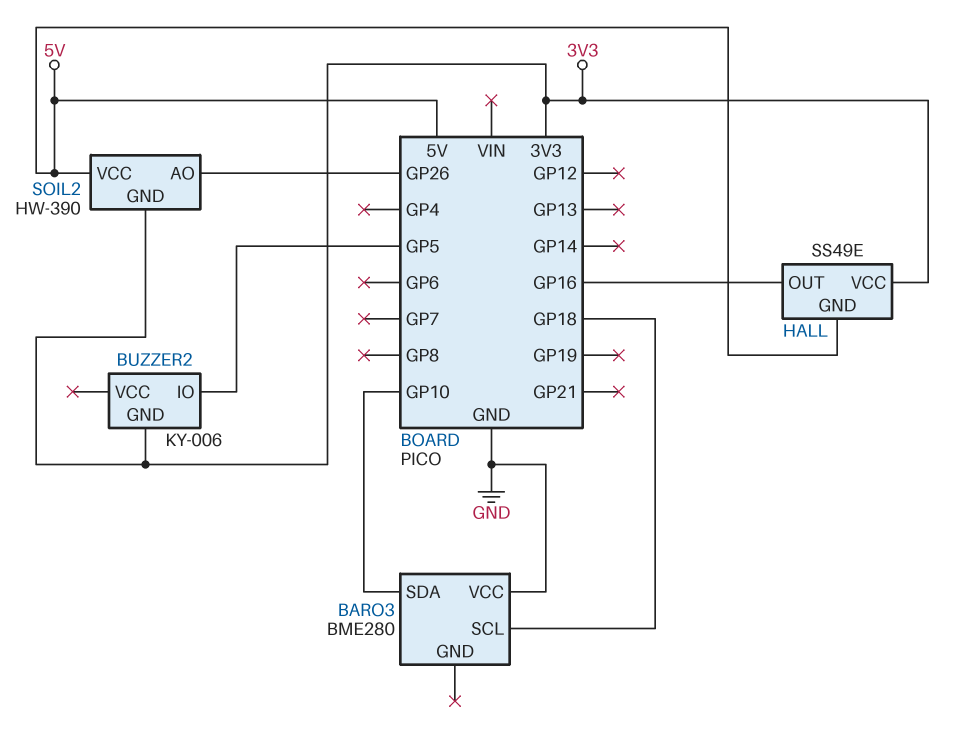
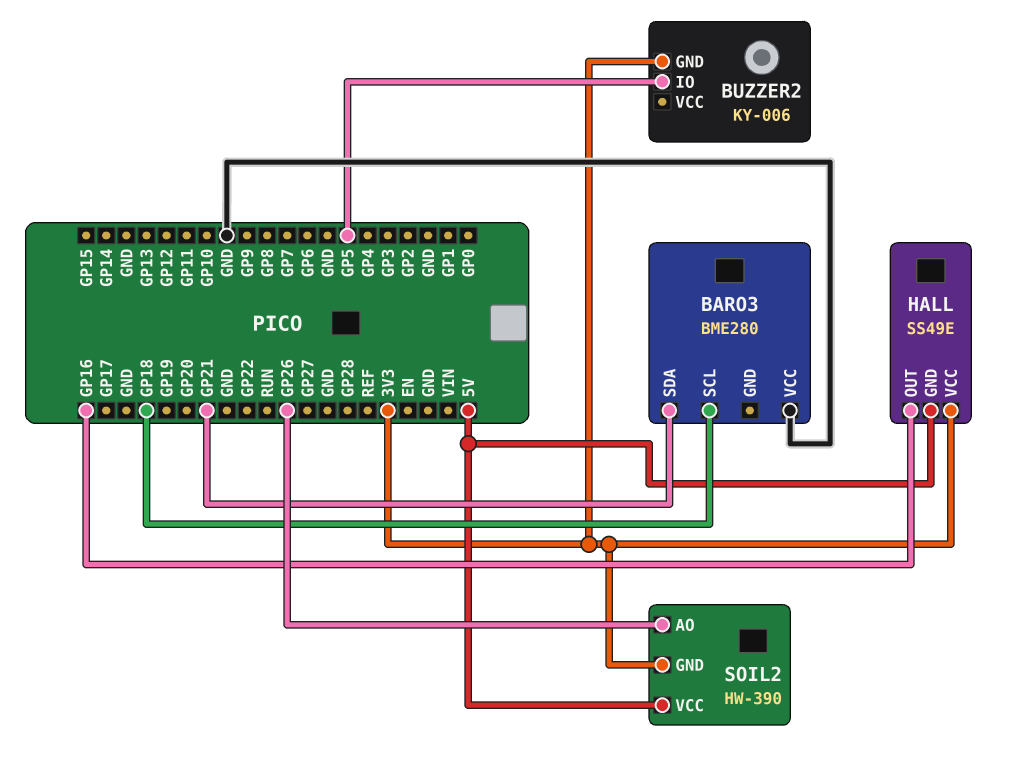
BARO3 pin SDA: GP10 -> GP21

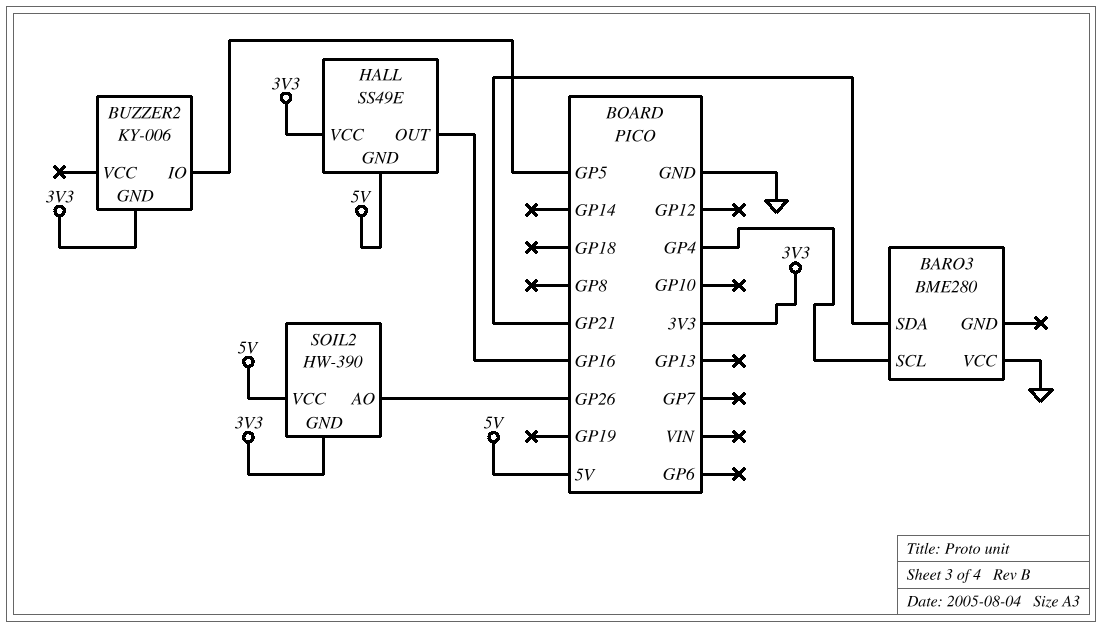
BARO3 pin SCL: GP18 -> GP4

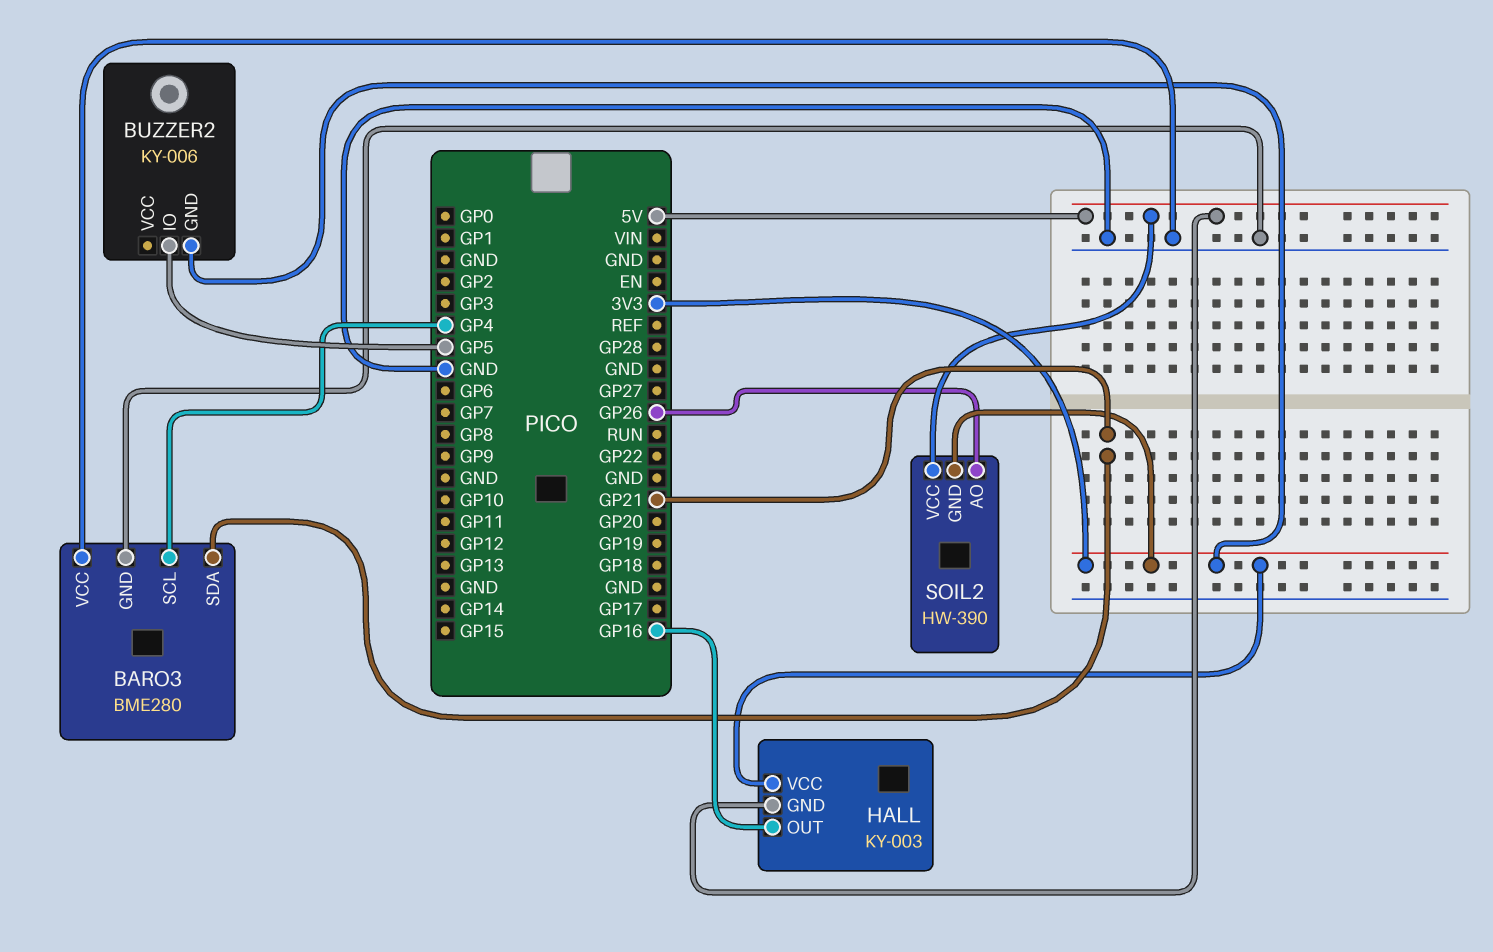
BARO3 pin GND: none -> GND
HALL: SS49E -> KY-003

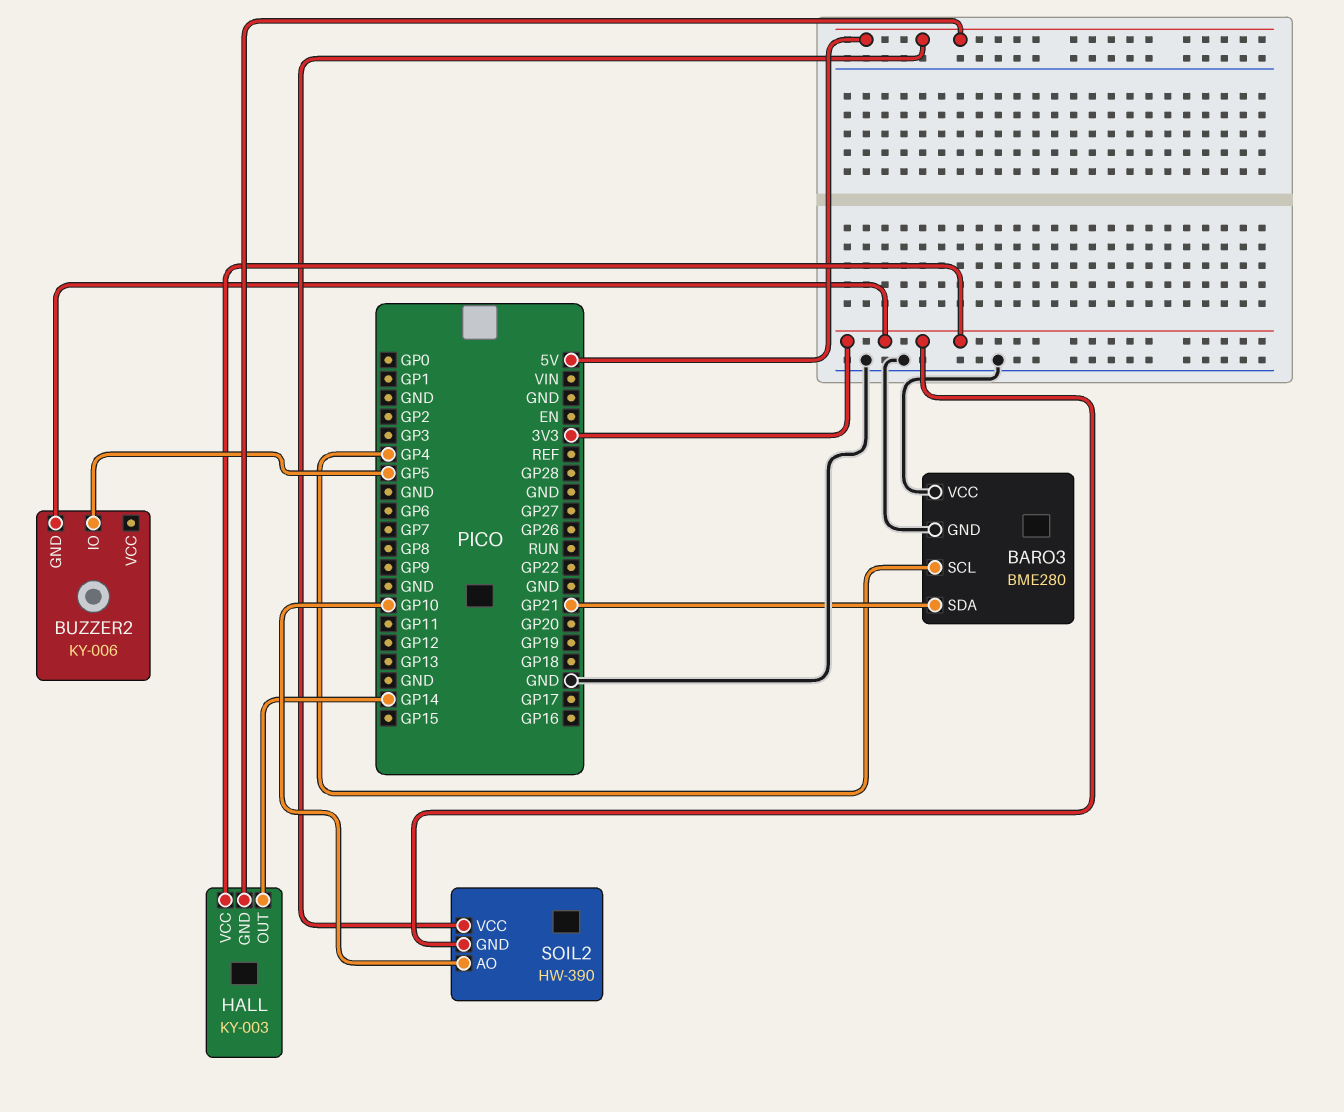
HALL pin OUT: GP16 -> GP14
SOIL2 pin AO: GP26 -> GP10

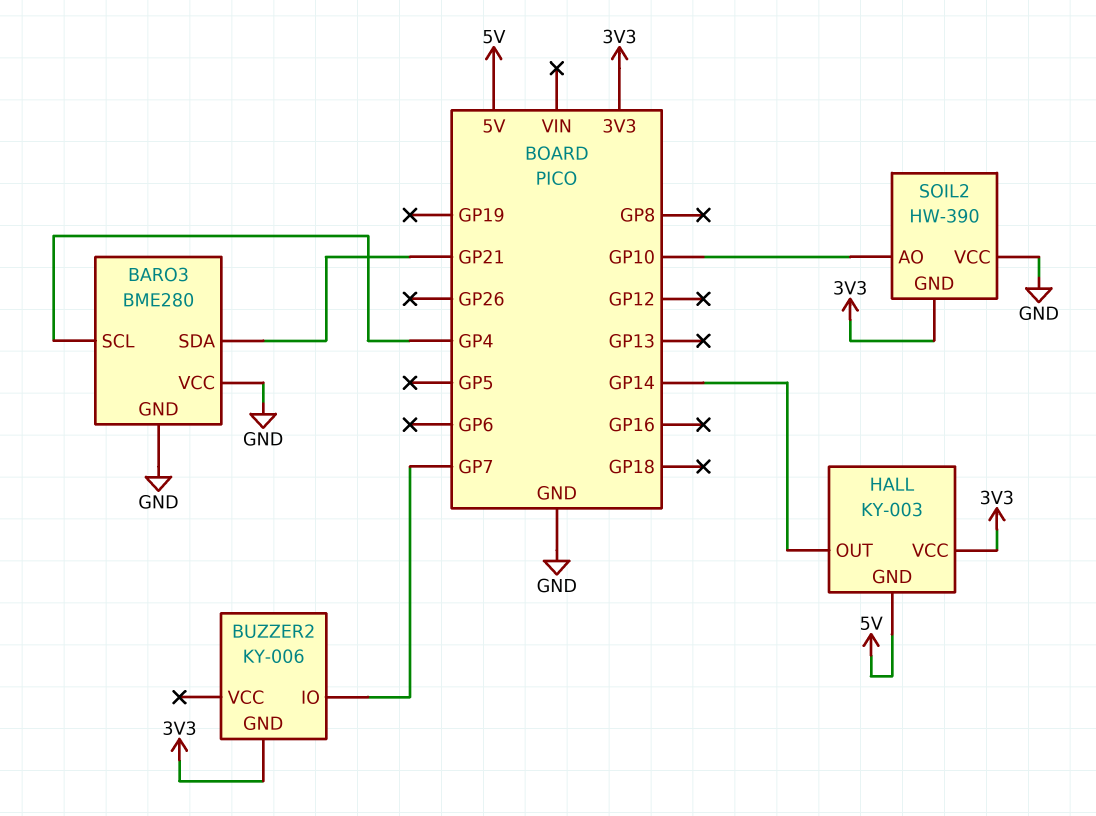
BUZZER2 pin IO: GP5 -> GP7
SOIL2 pin VCC: 5V -> GND

